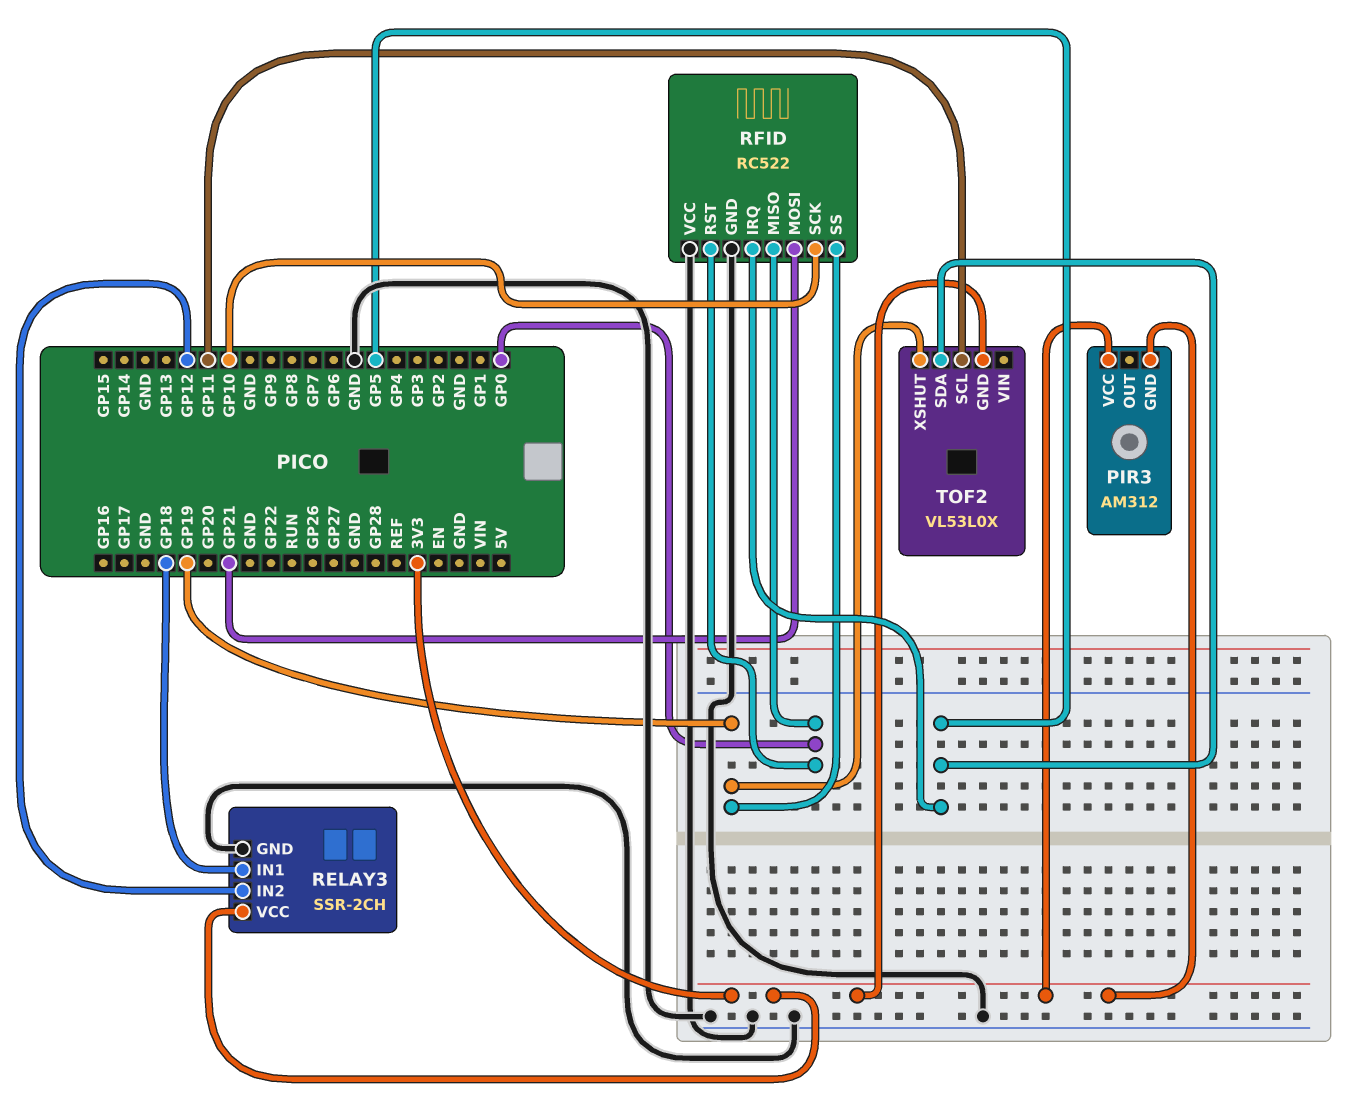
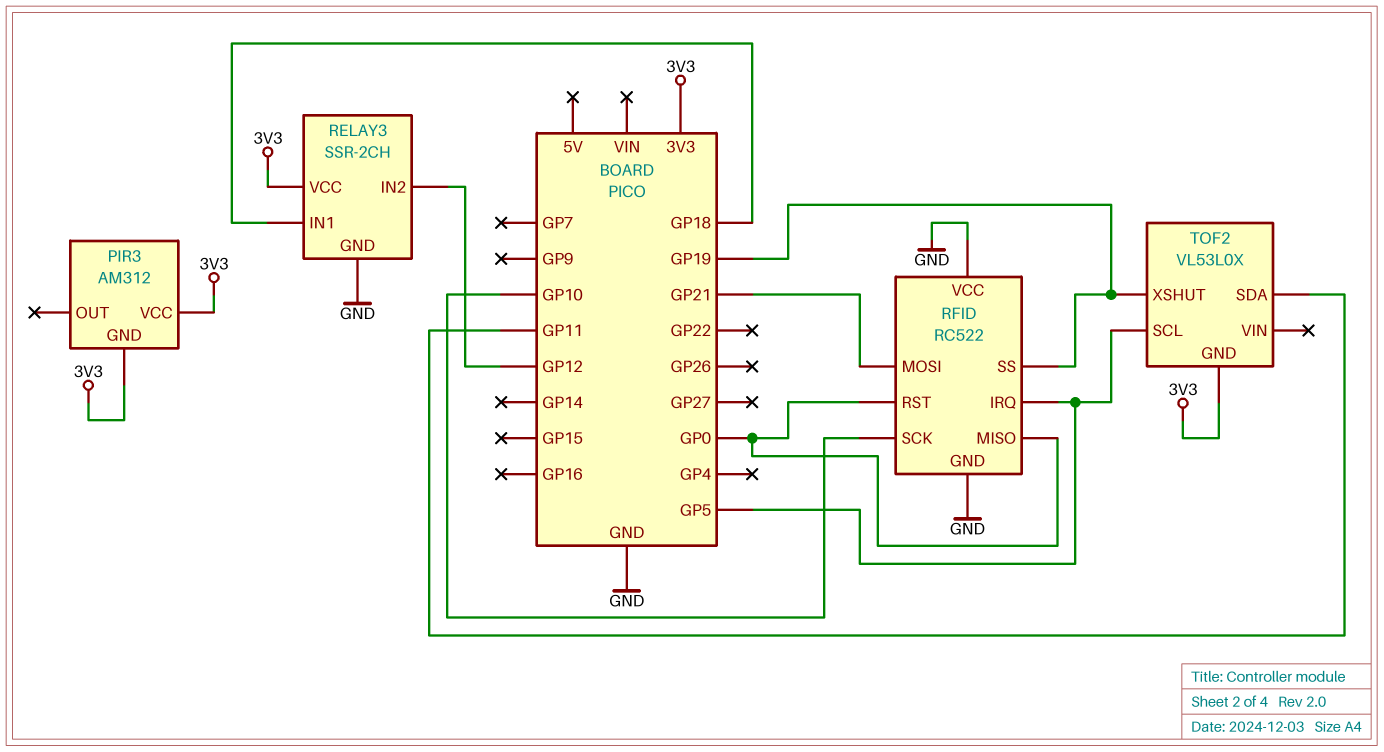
TOF2 pin SCL: GP11 -> GP5
TOF2 pin SDA: GP5 -> GP11

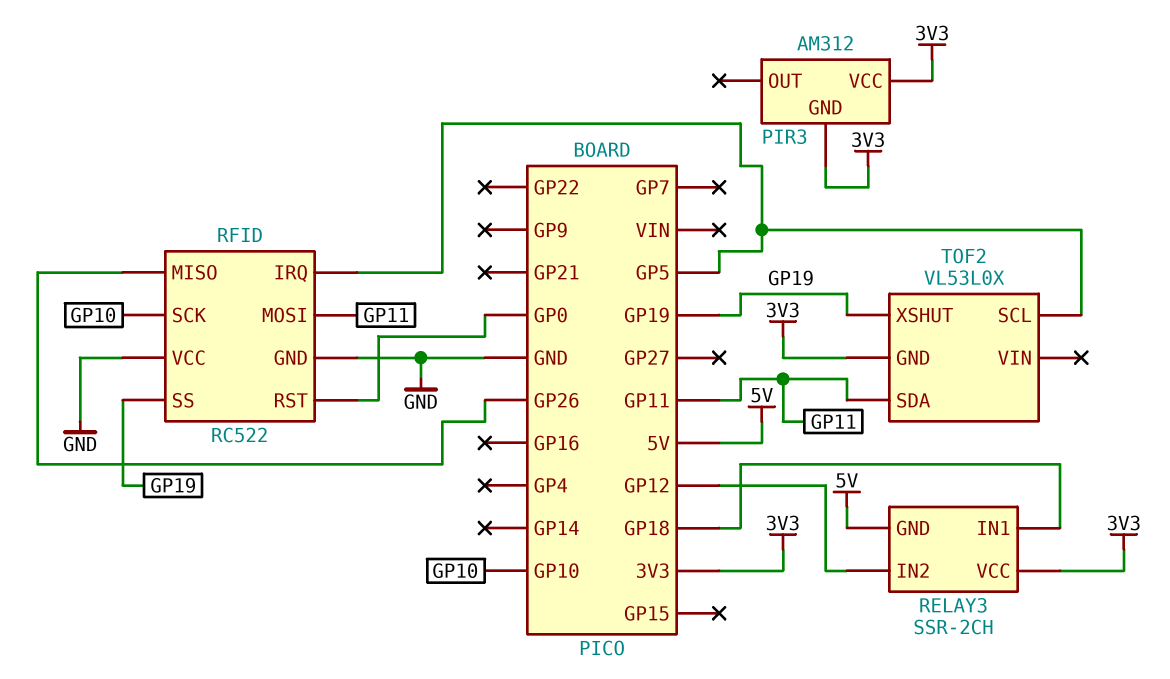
RELAY3 pin GND: GND -> 5V
RFID pin MISO: GP0 -> GP26
RFID pin MOSI: GP21 -> GP11

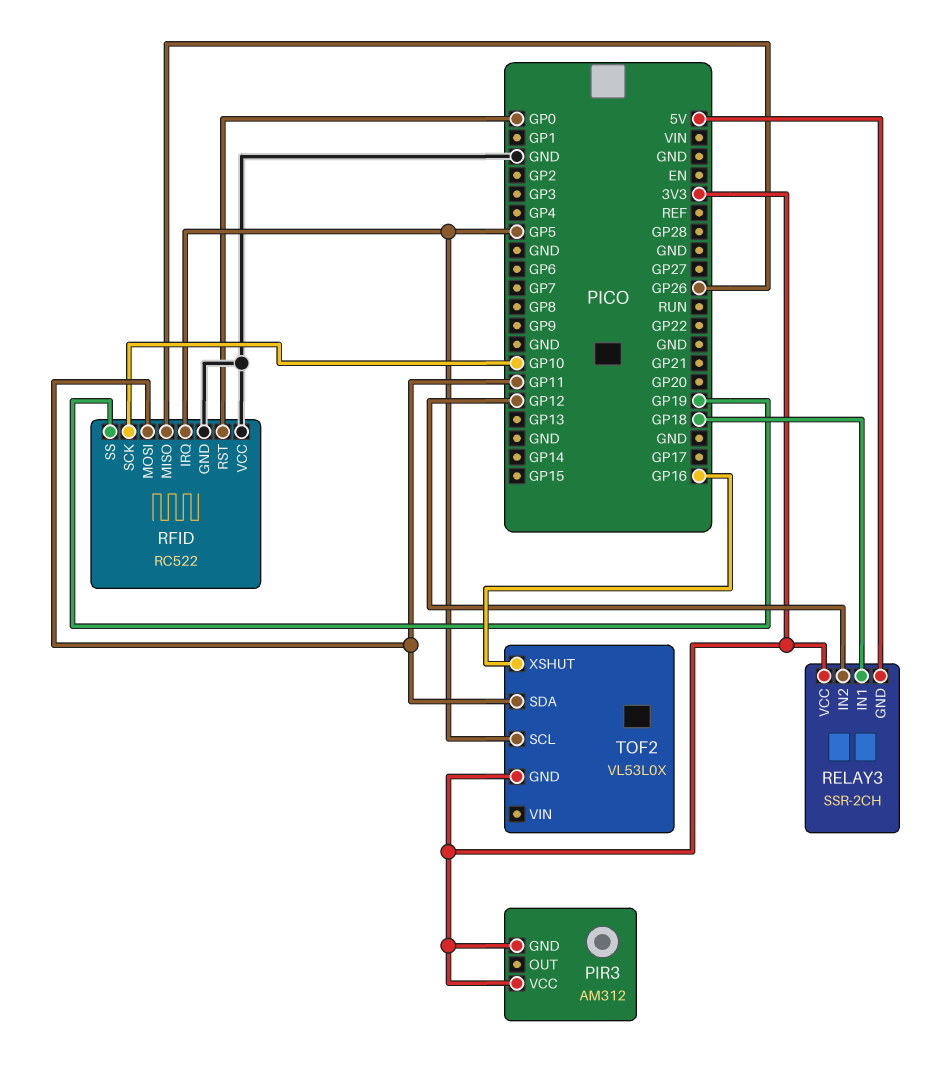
TOF2 pin XSHUT: GP19 -> GP16

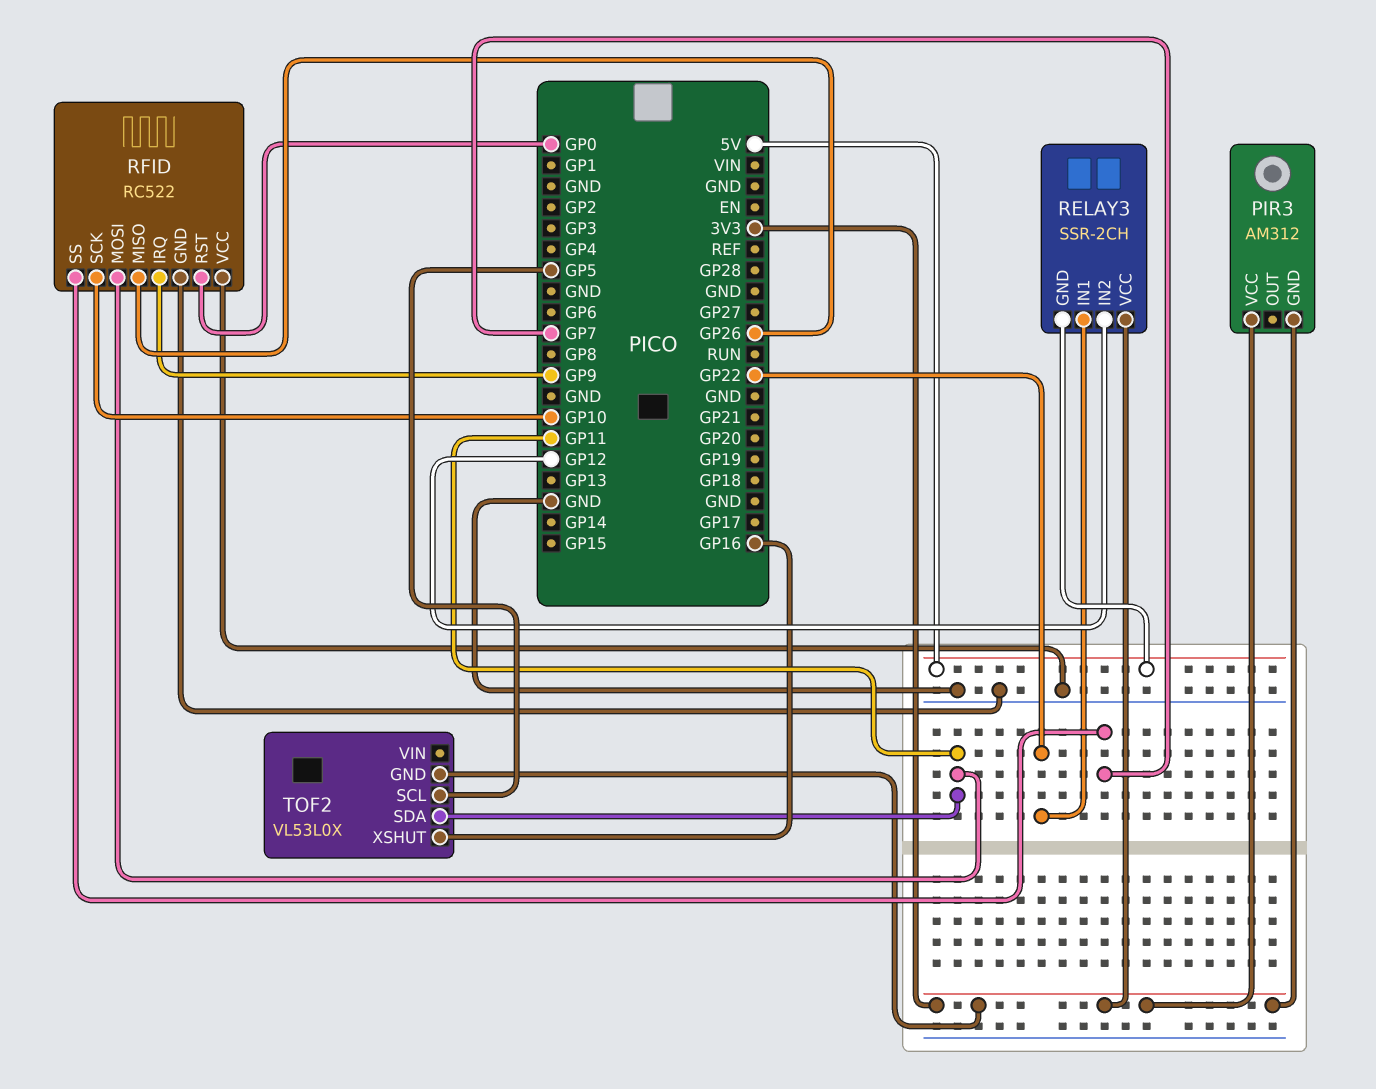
RELAY3 pin IN1: GP18 -> GP22
RFID pin IRQ: GP5 -> GP9
RFID pin SS: GP19 -> GP7

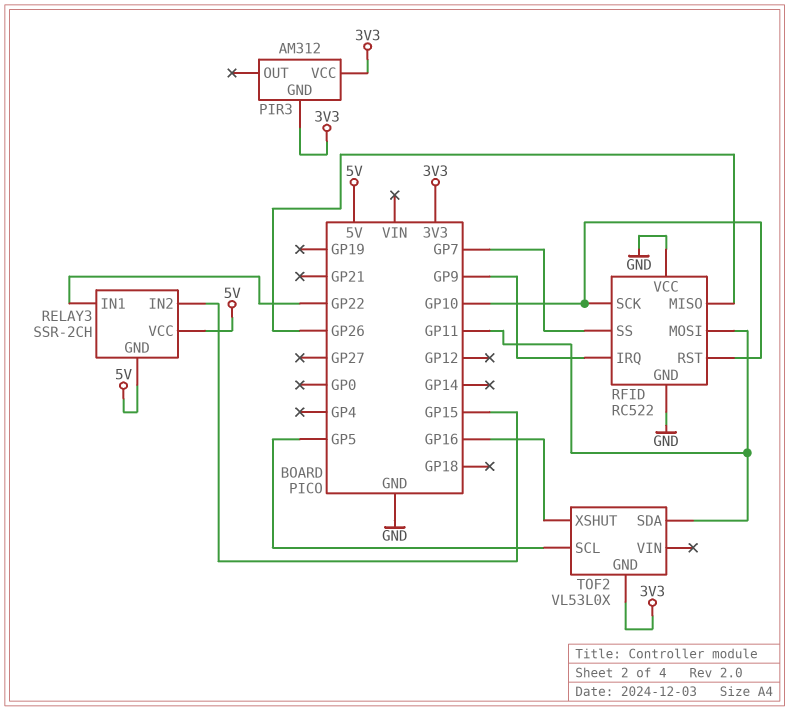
RELAY3 pin IN2: GP12 -> GP15
RELAY3 pin VCC: 3V3 -> 5V
RFID pin RST: GP0 -> GP10

